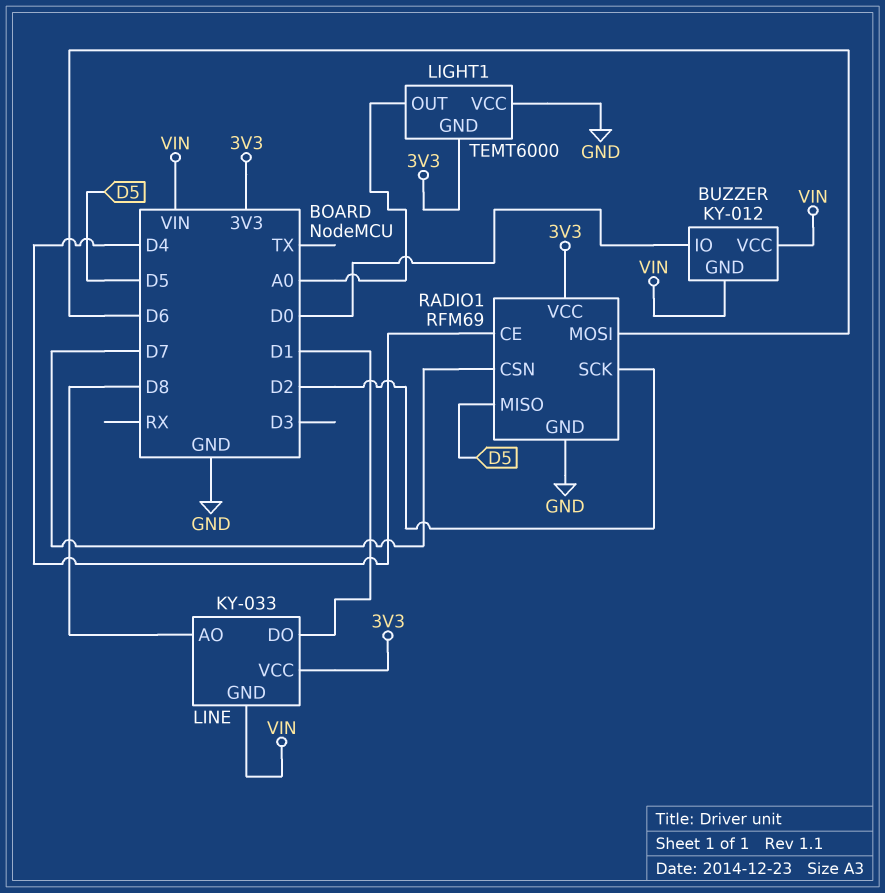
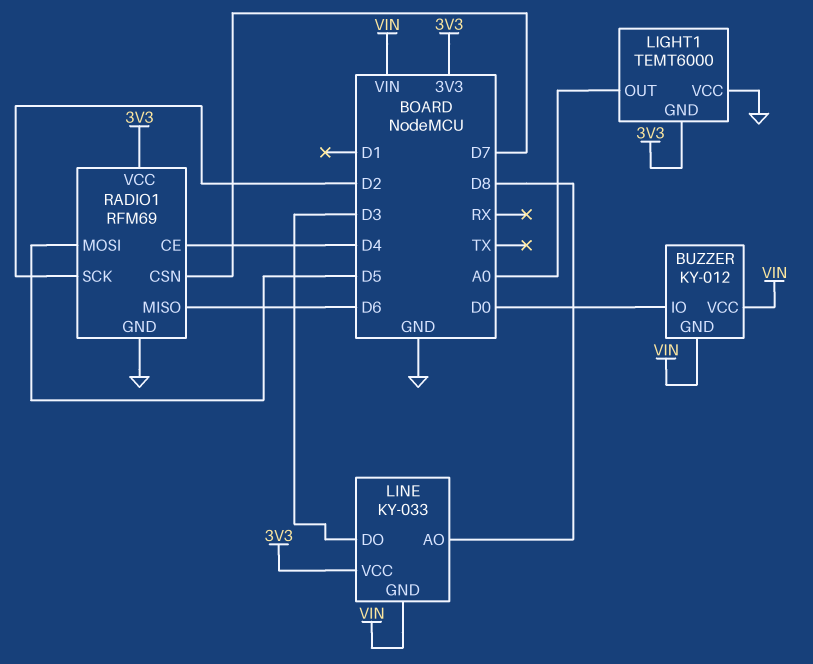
LINE pin DO: D1 -> D3
RADIO1 pin MISO: D5 -> D6
RADIO1 pin MOSI: D6 -> D5

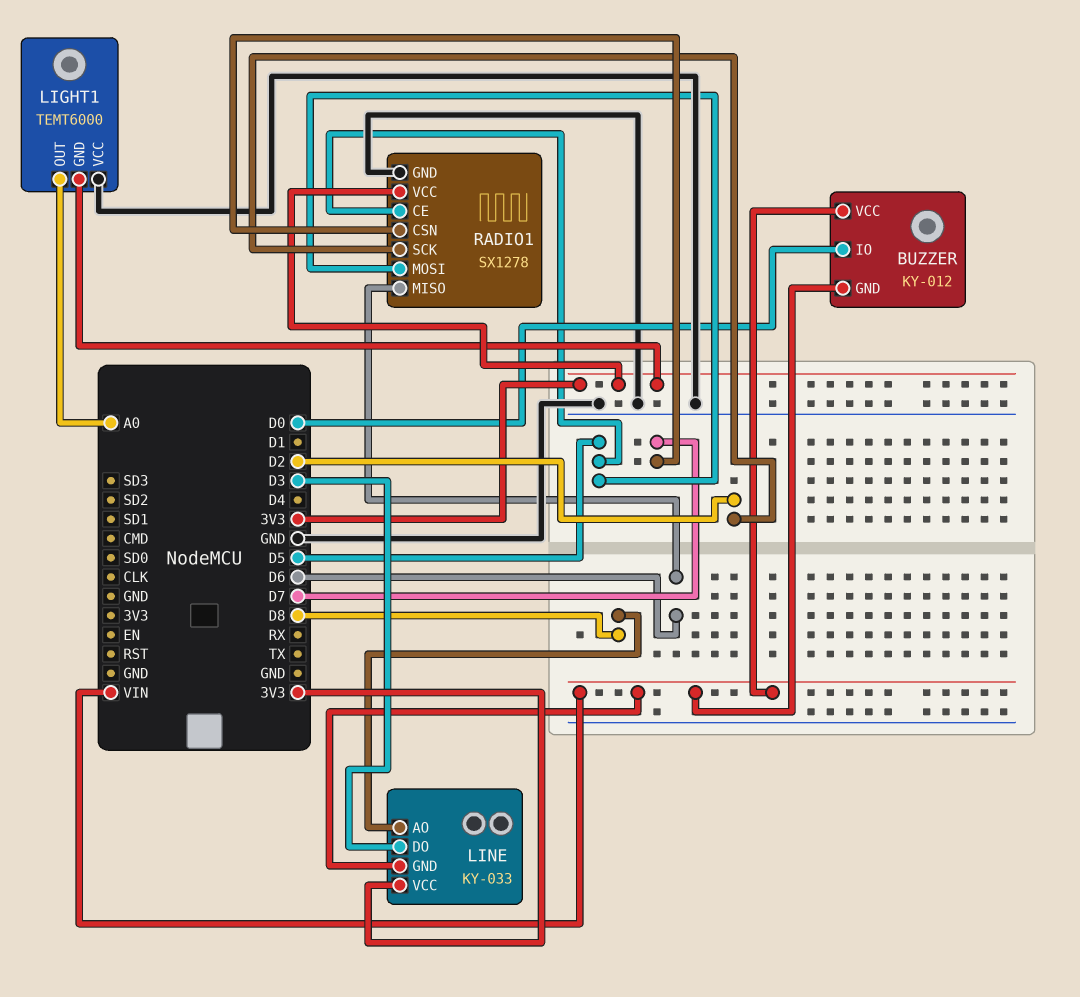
RADIO1: RFM69 -> SX1278
RADIO1 pin CE: D4 -> D5

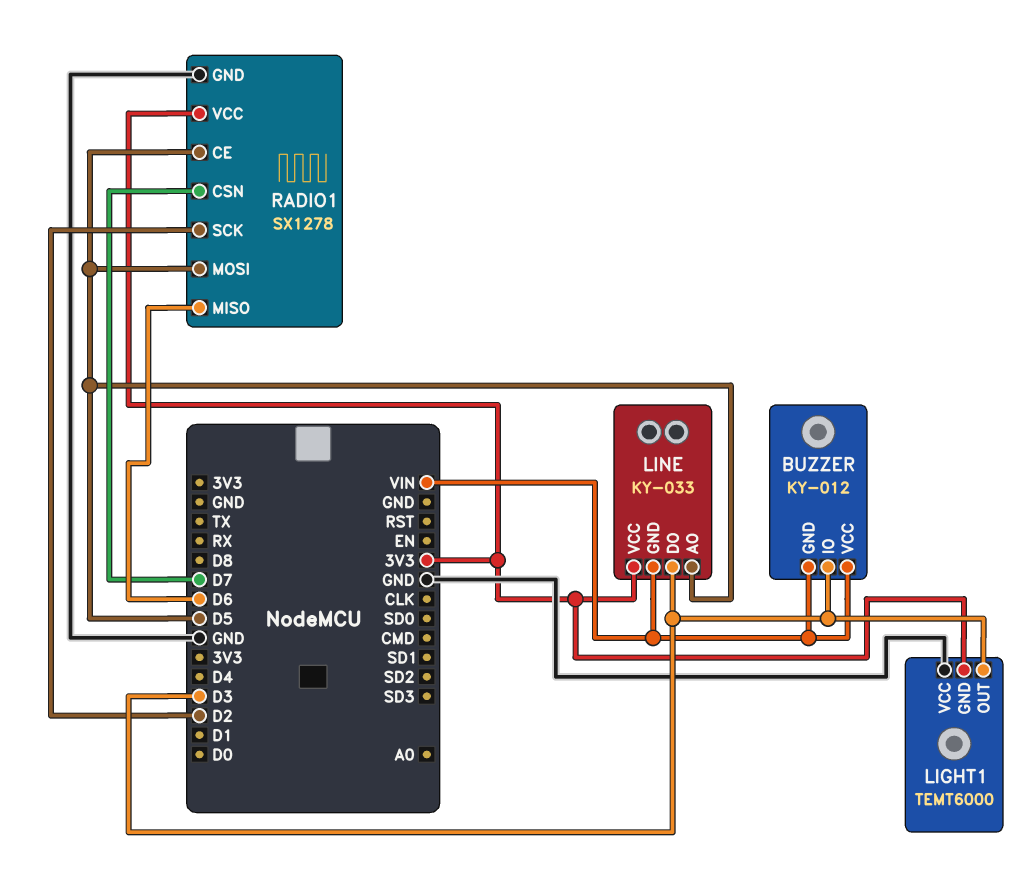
BUZZER pin IO: D0 -> D3
LIGHT1 pin OUT: A0 -> D3
LINE pin AO: D8 -> D5

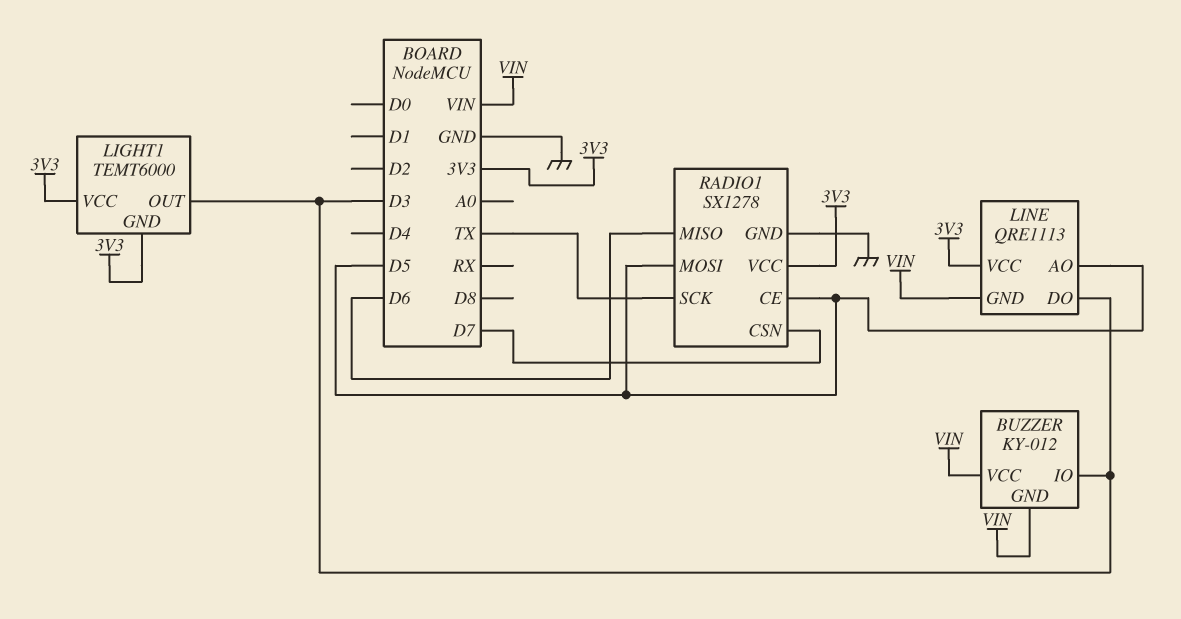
LIGHT1 pin VCC: GND -> 3V3
LINE: KY-033 -> QRE1113
RADIO1 pin SCK: D2 -> TX

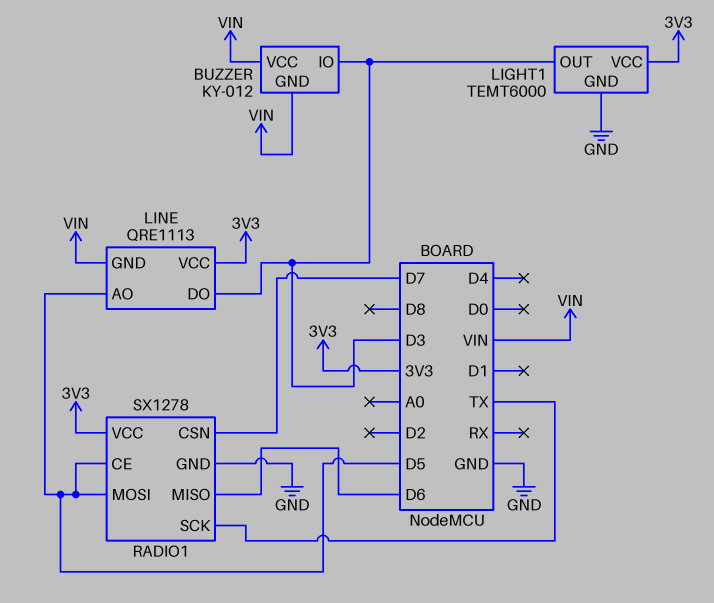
LIGHT1 pin GND: 3V3 -> GND

